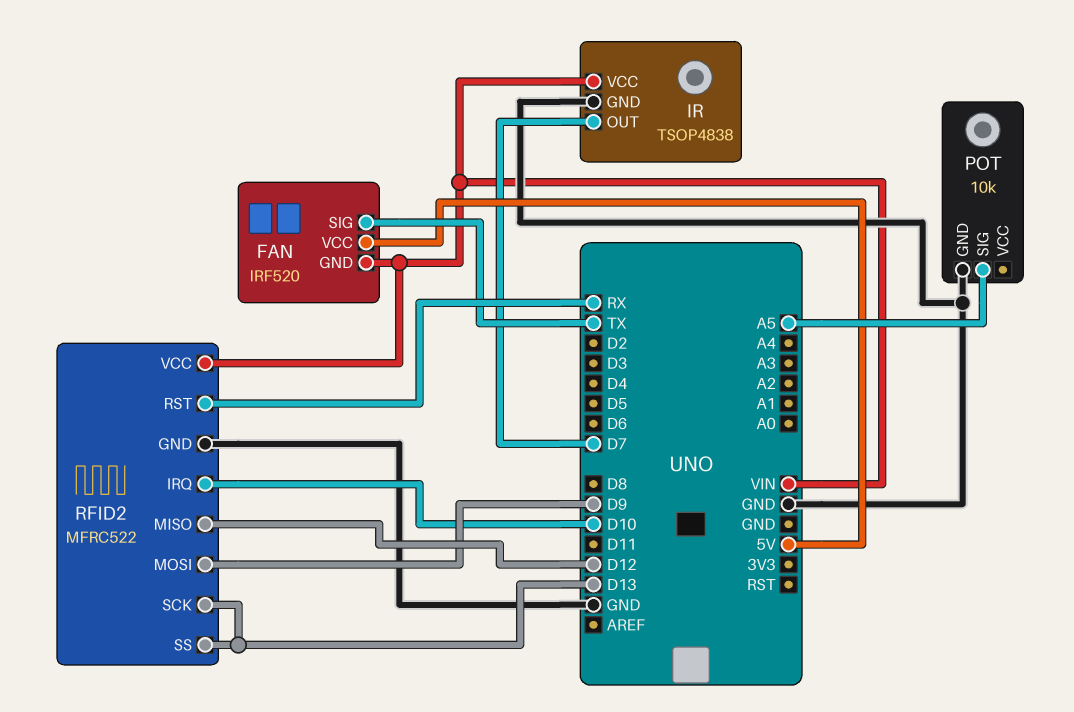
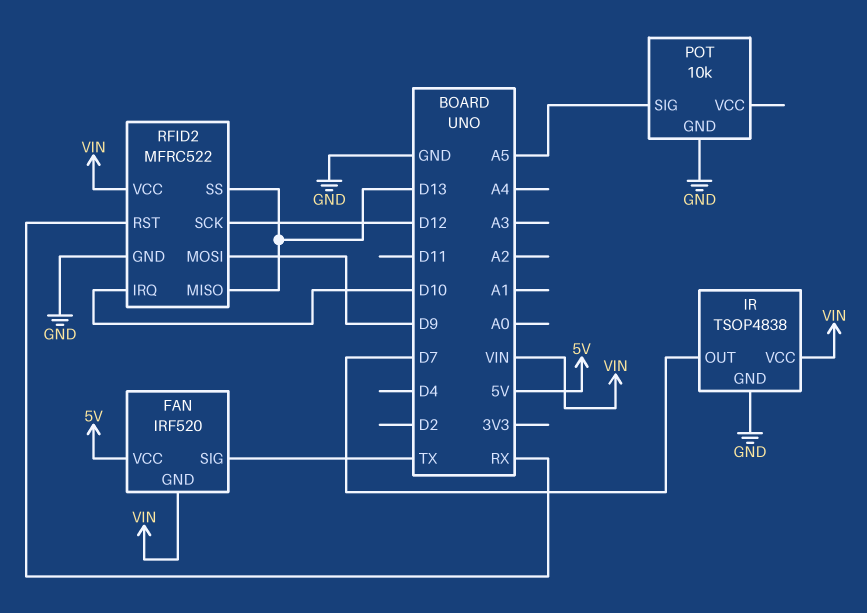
RFID2 pin MISO: D12 -> D13
RFID2 pin SCK: D13 -> D12

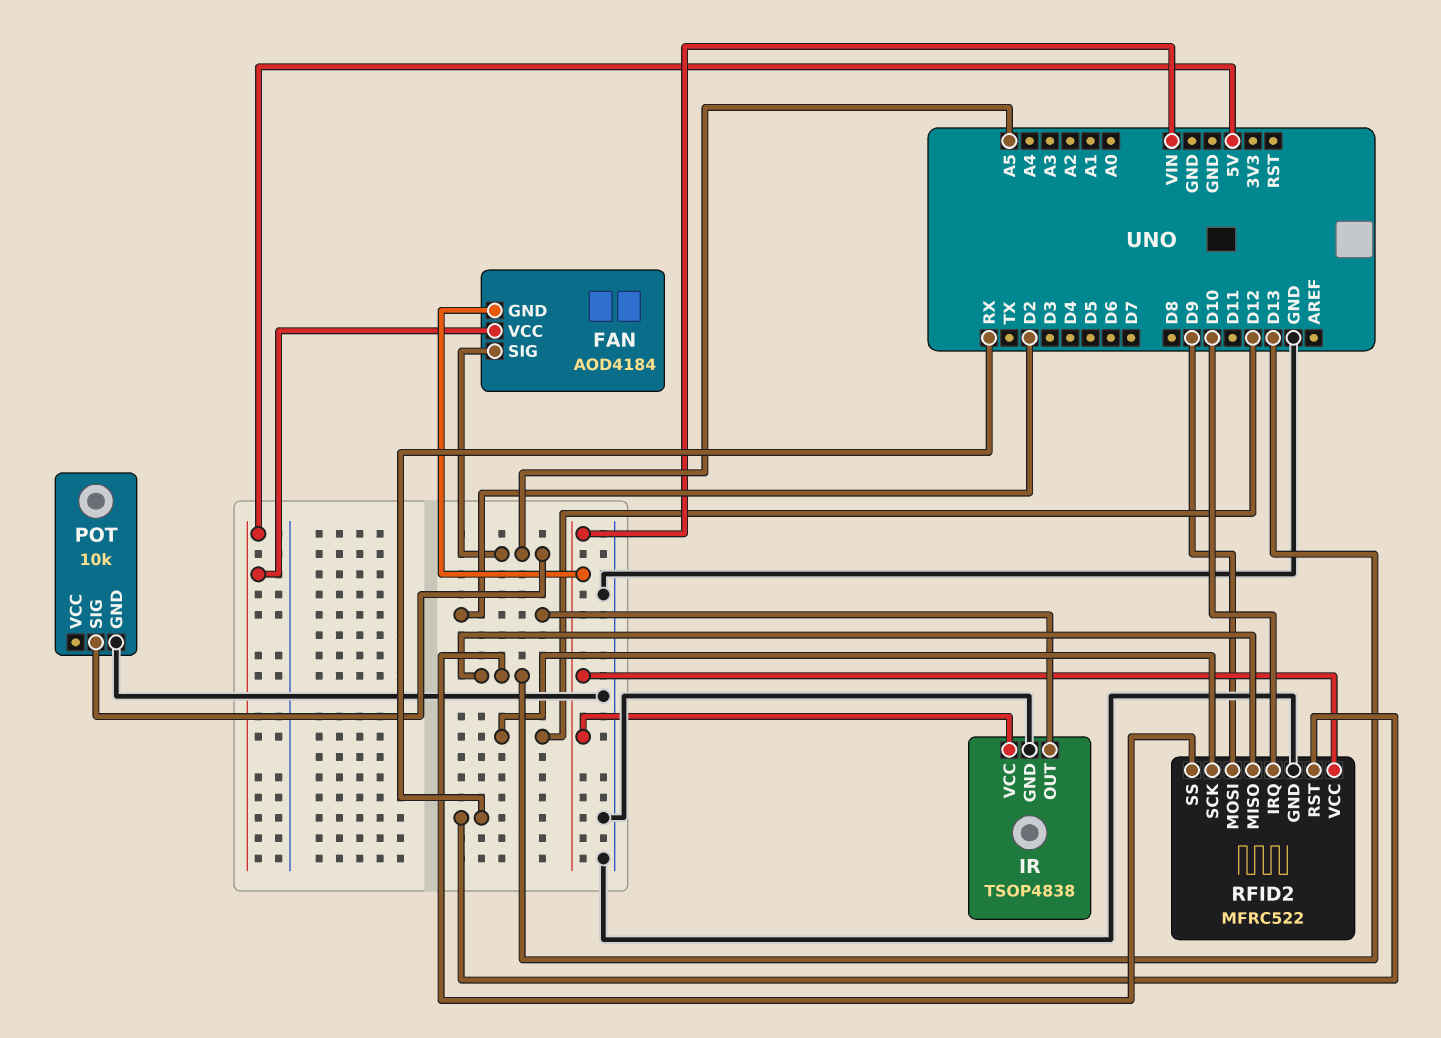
FAN: IRF520 -> AOD4184
FAN pin SIG: TX -> A5
IR pin OUT: D7 -> D2

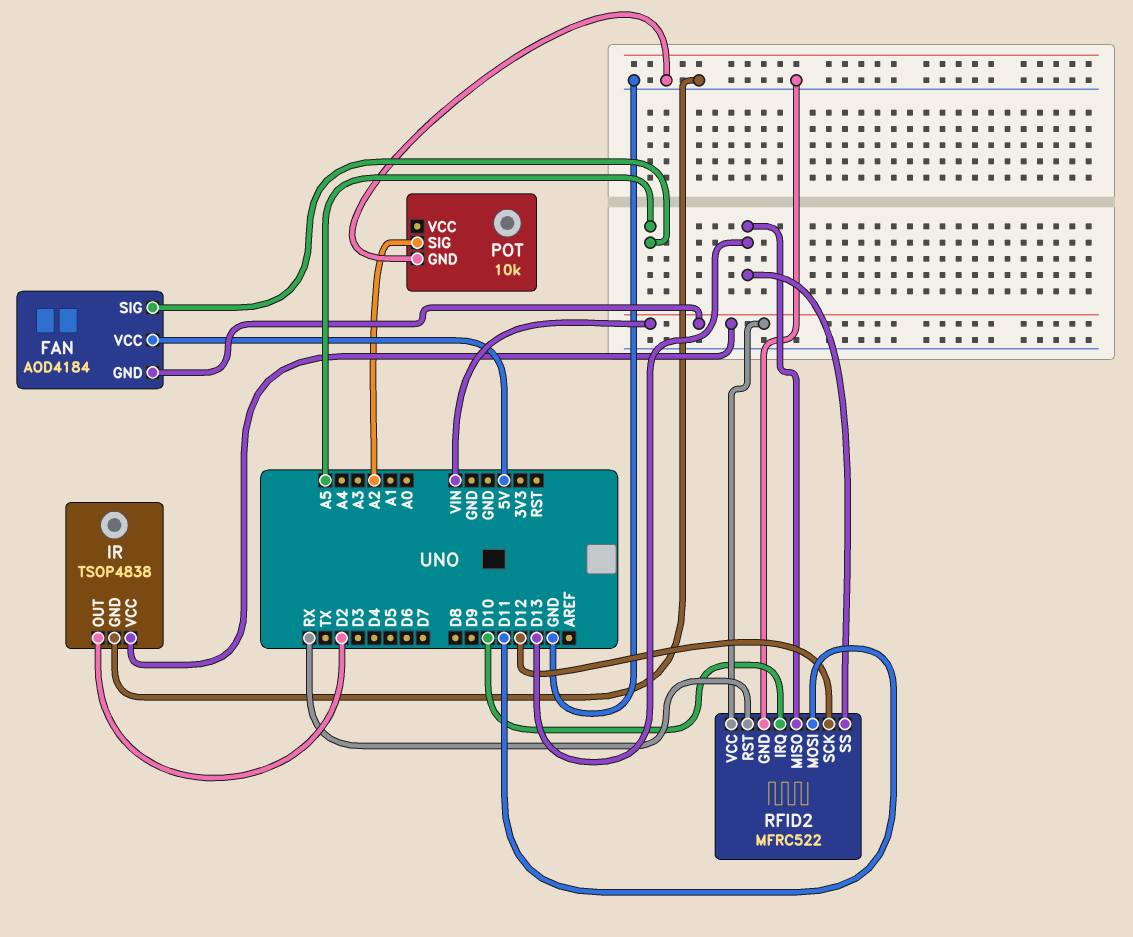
POT pin SIG: A5 -> A2
RFID2 pin MOSI: D9 -> D11

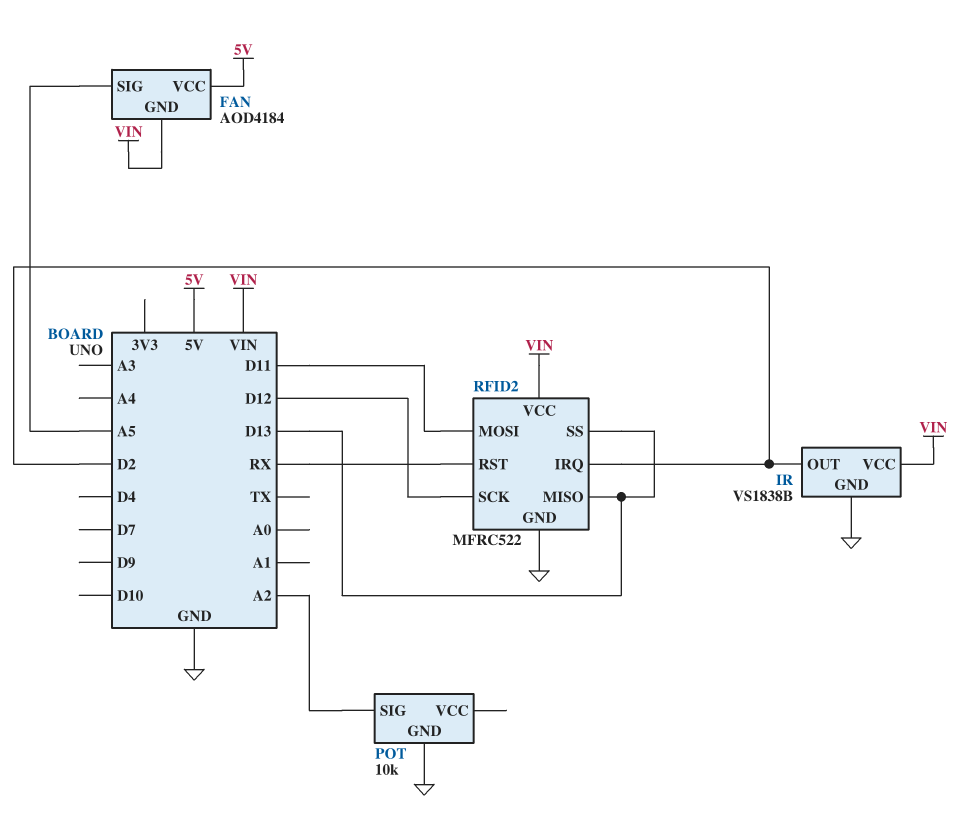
IR: TSOP4838 -> VS1838B
RFID2 pin IRQ: D10 -> D2

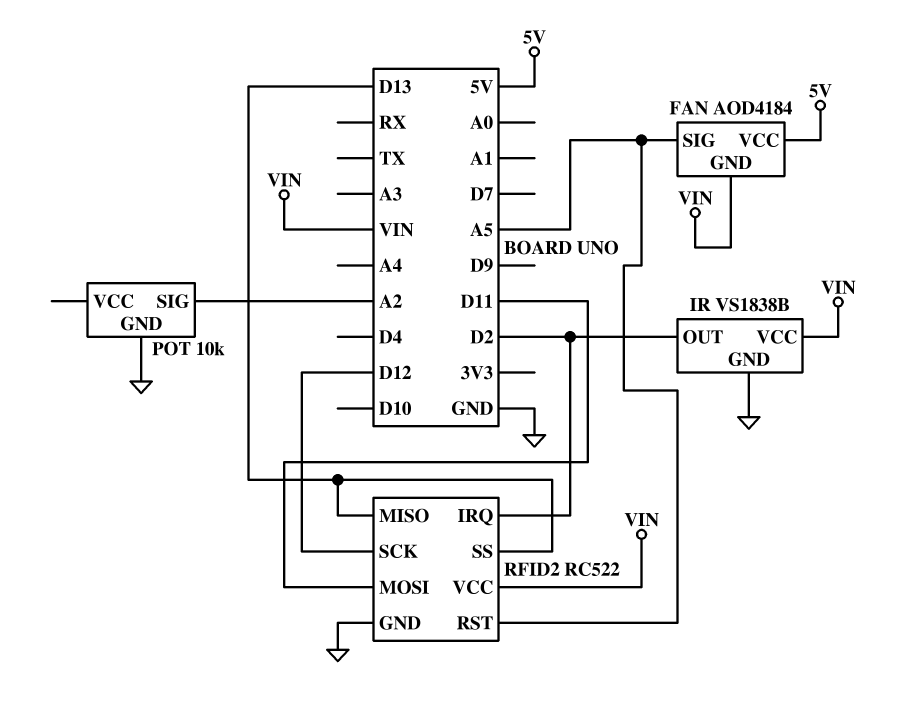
RFID2: MFRC522 -> RC522
RFID2 pin RST: RX -> A5

